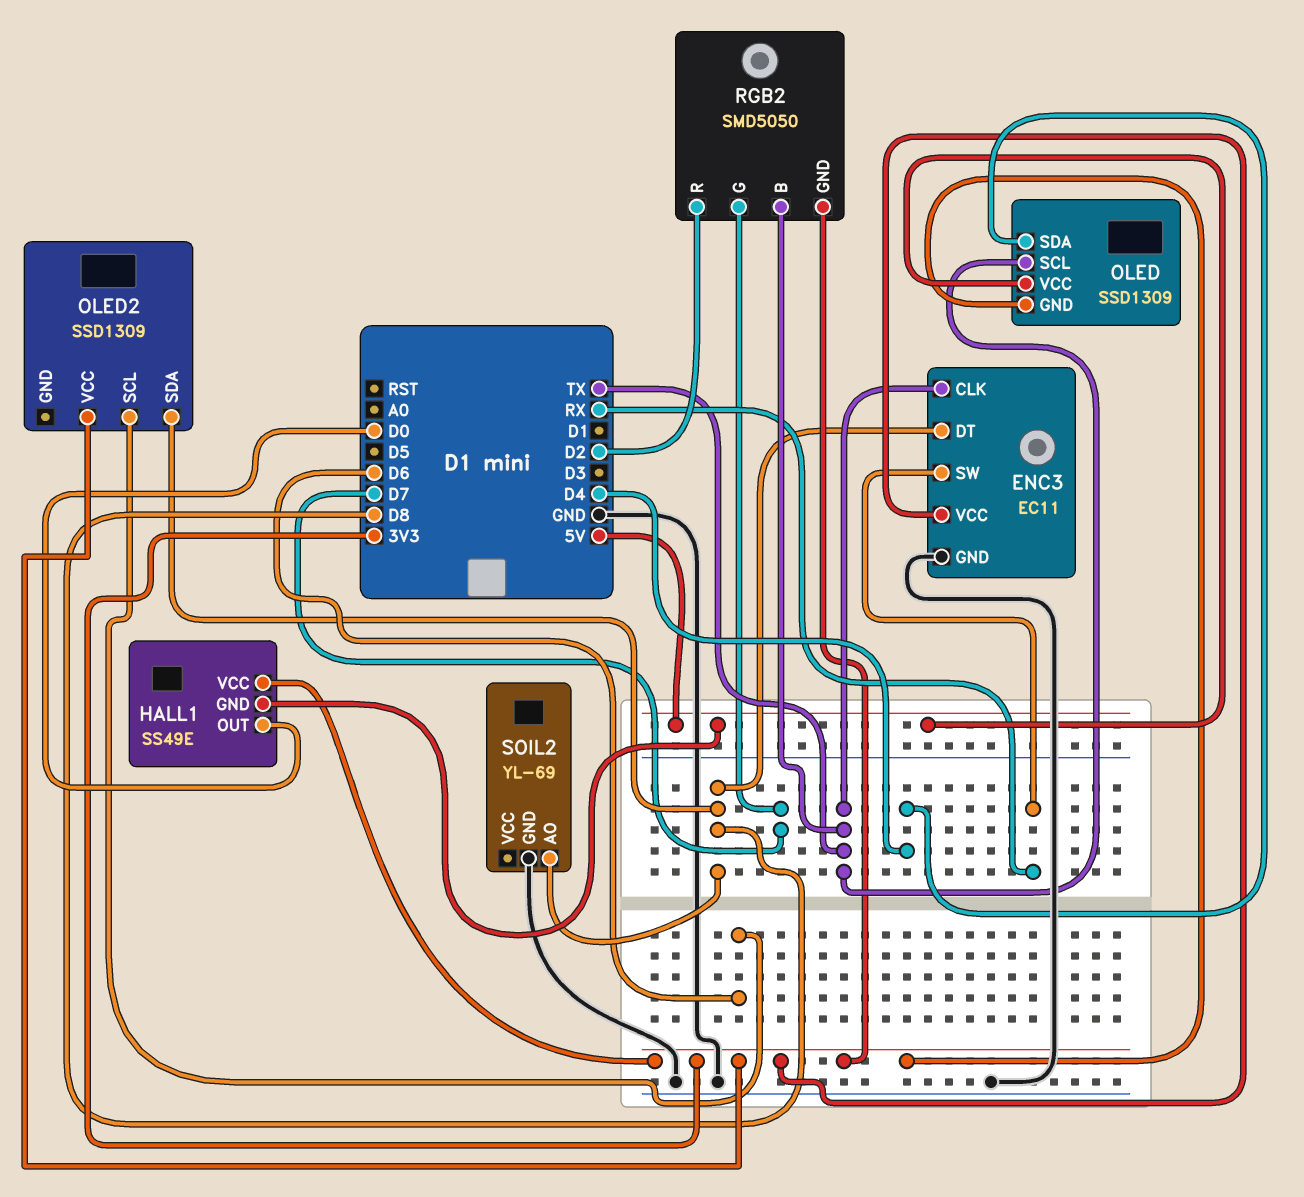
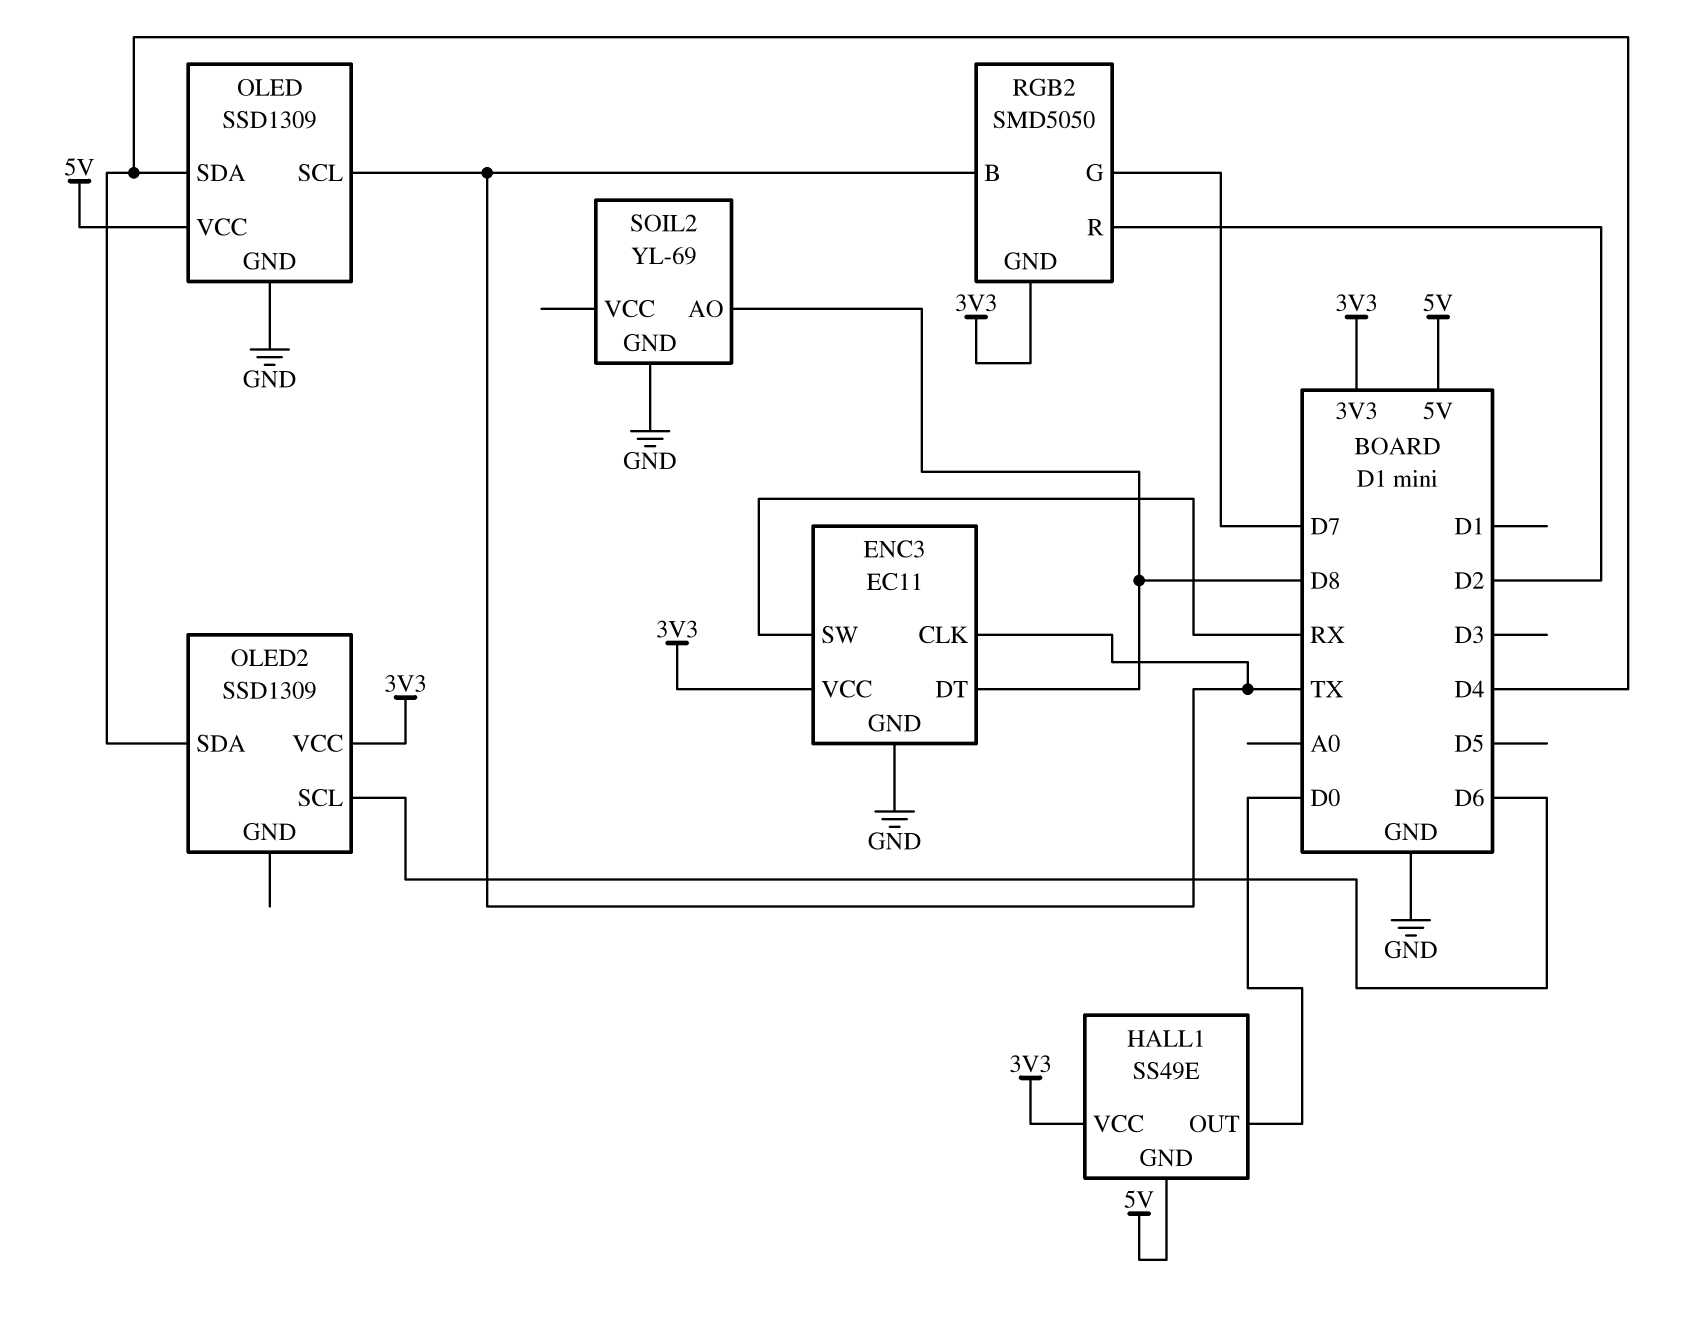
OLED pin GND: 3V3 -> GND
OLED2 pin SDA: D8 -> D4

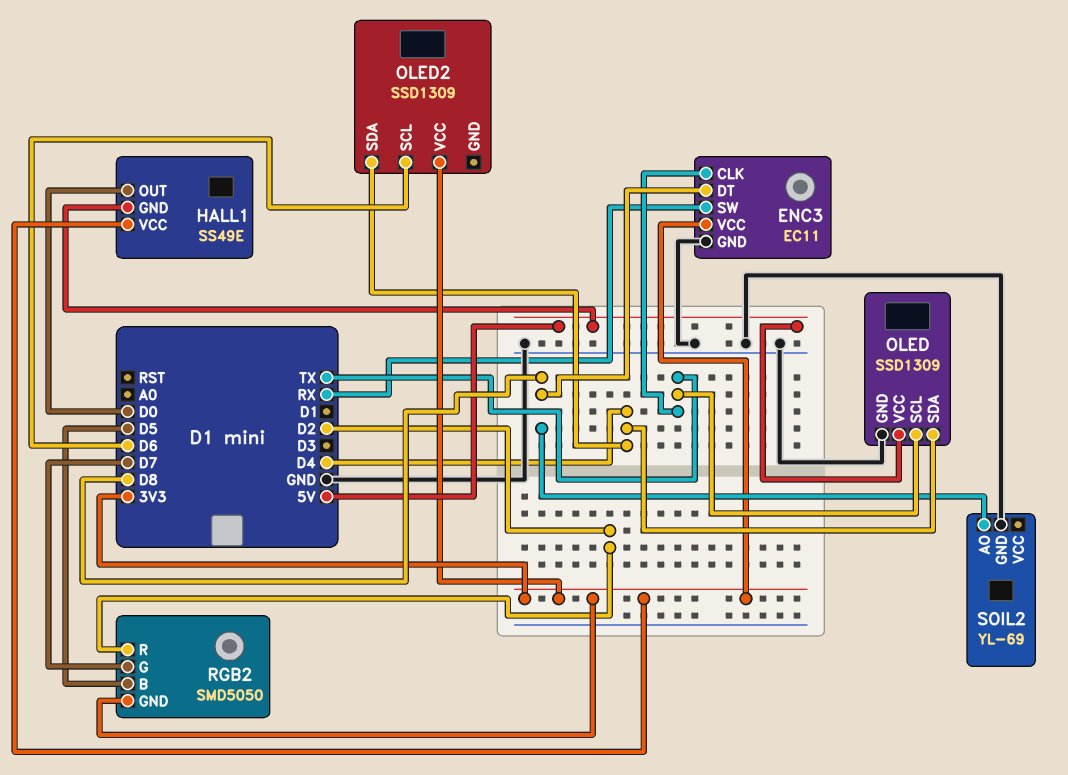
RGB2 pin B: TX -> D5

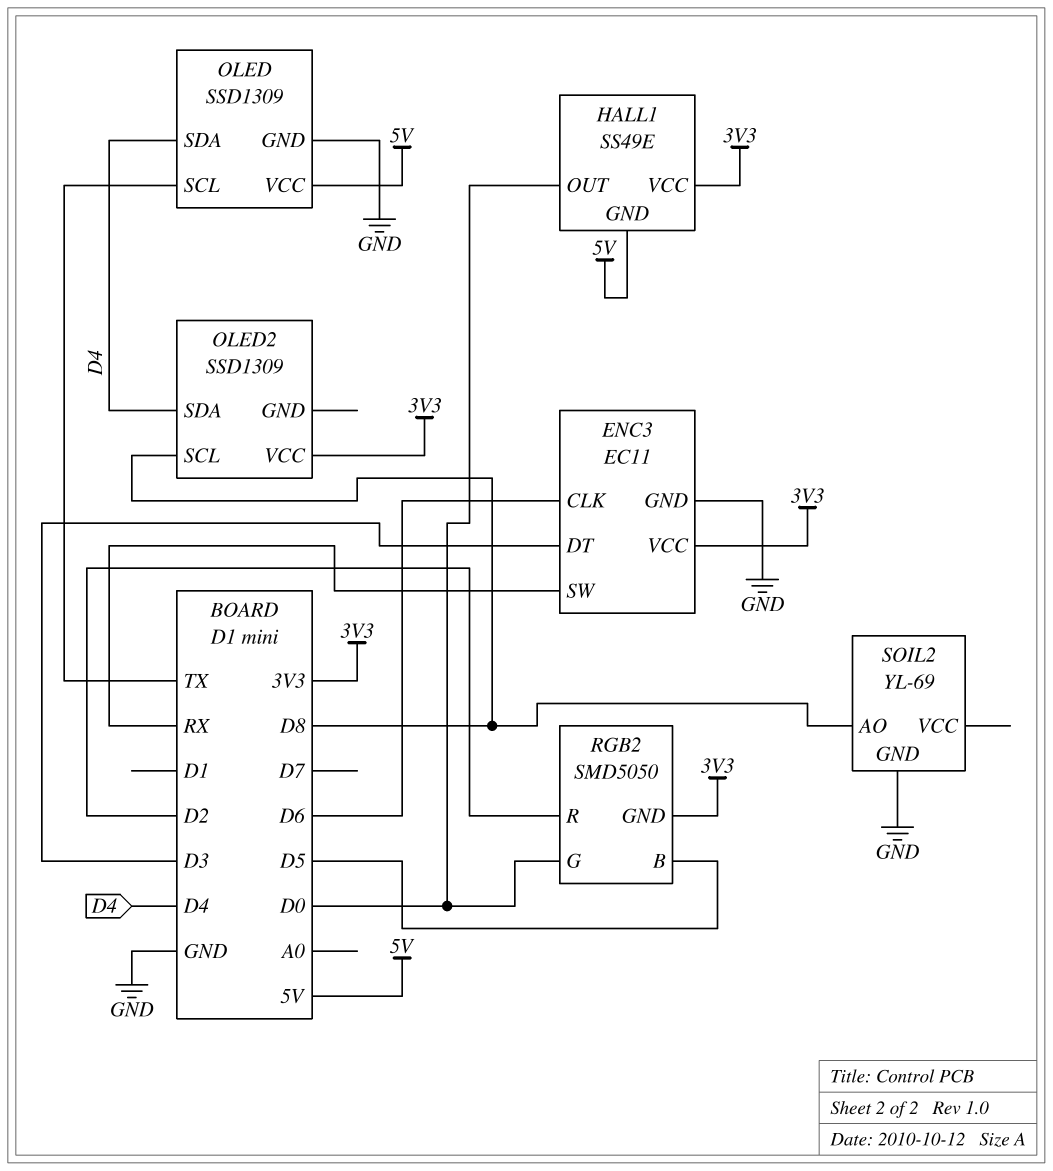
ENC3 pin CLK: TX -> D6
ENC3 pin DT: D8 -> D3
OLED2 pin SCL: D6 -> D8
RGB2 pin G: D7 -> D0

